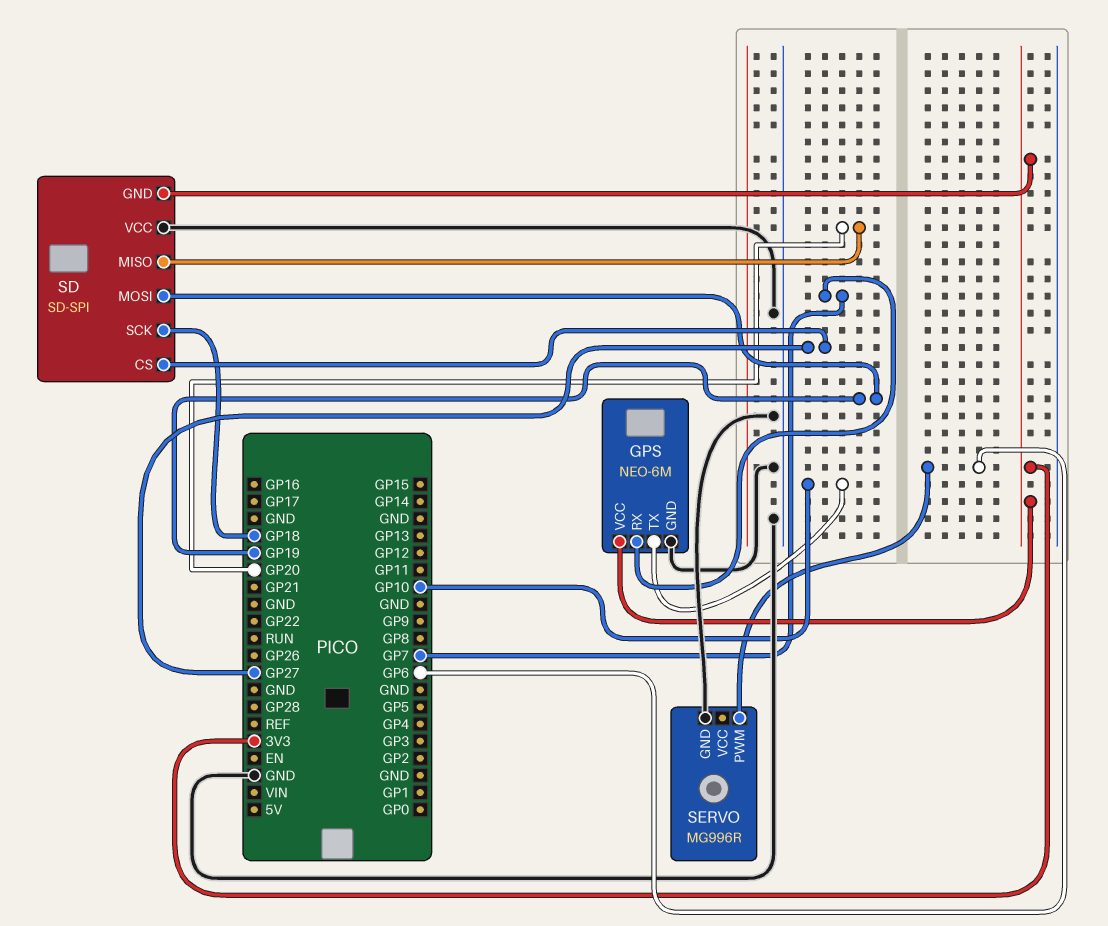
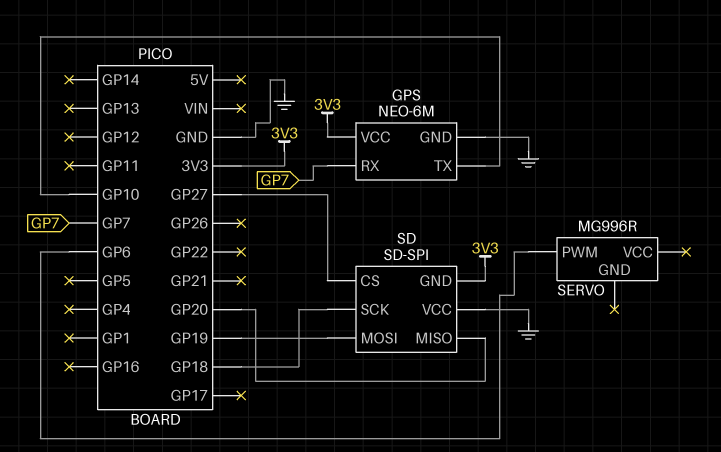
SERVO pin GND: GND -> none

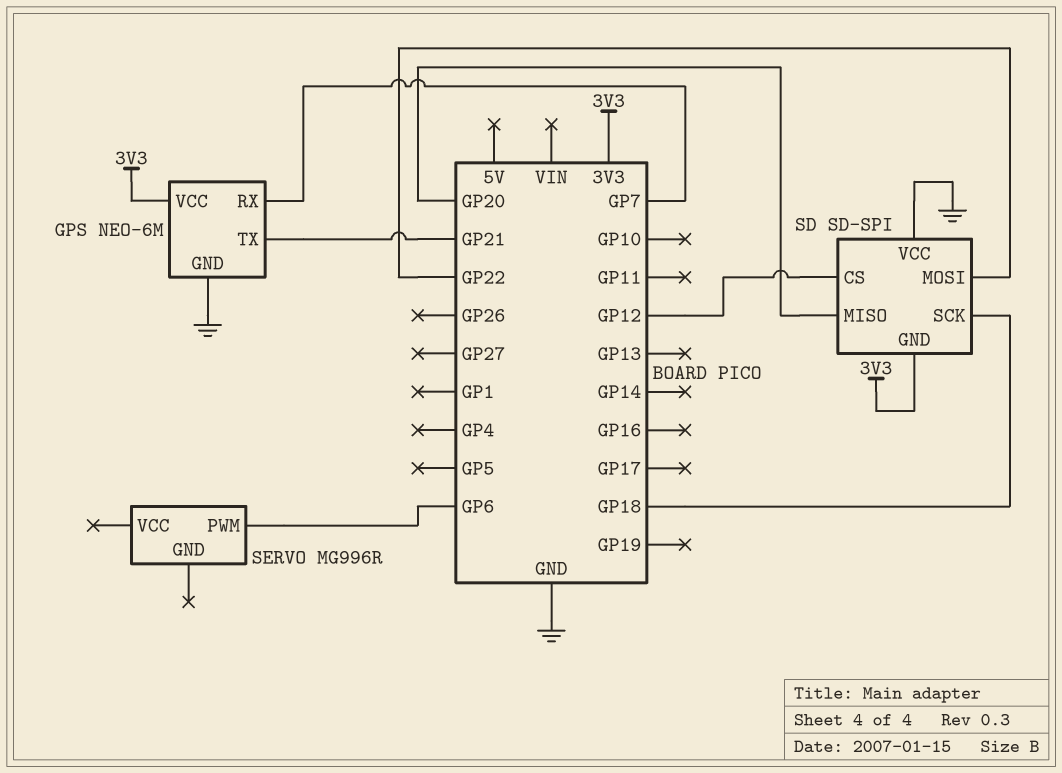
GPS pin TX: GP10 -> GP21
SD pin CS: GP27 -> GP12
SD pin MOSI: GP19 -> GP22

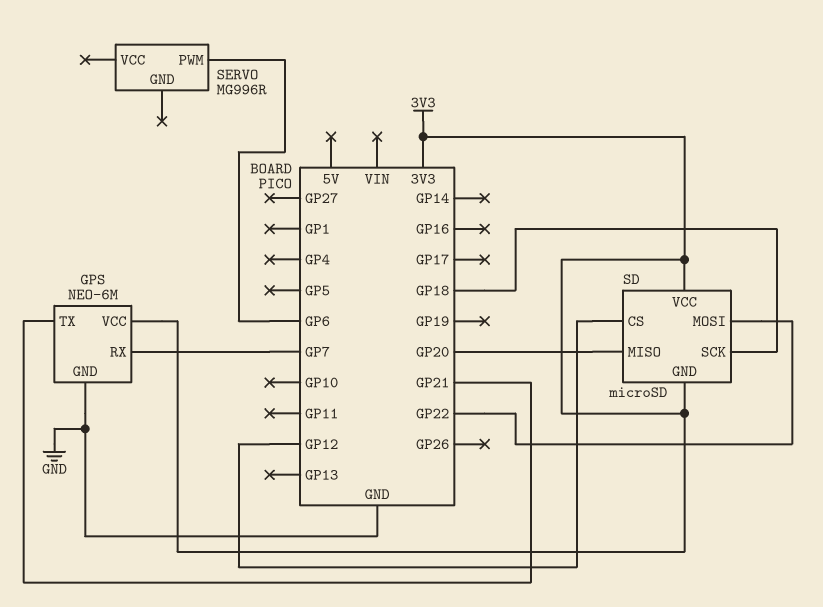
SD: SD-SPI -> microSD
SD pin VCC: GND -> 3V3

